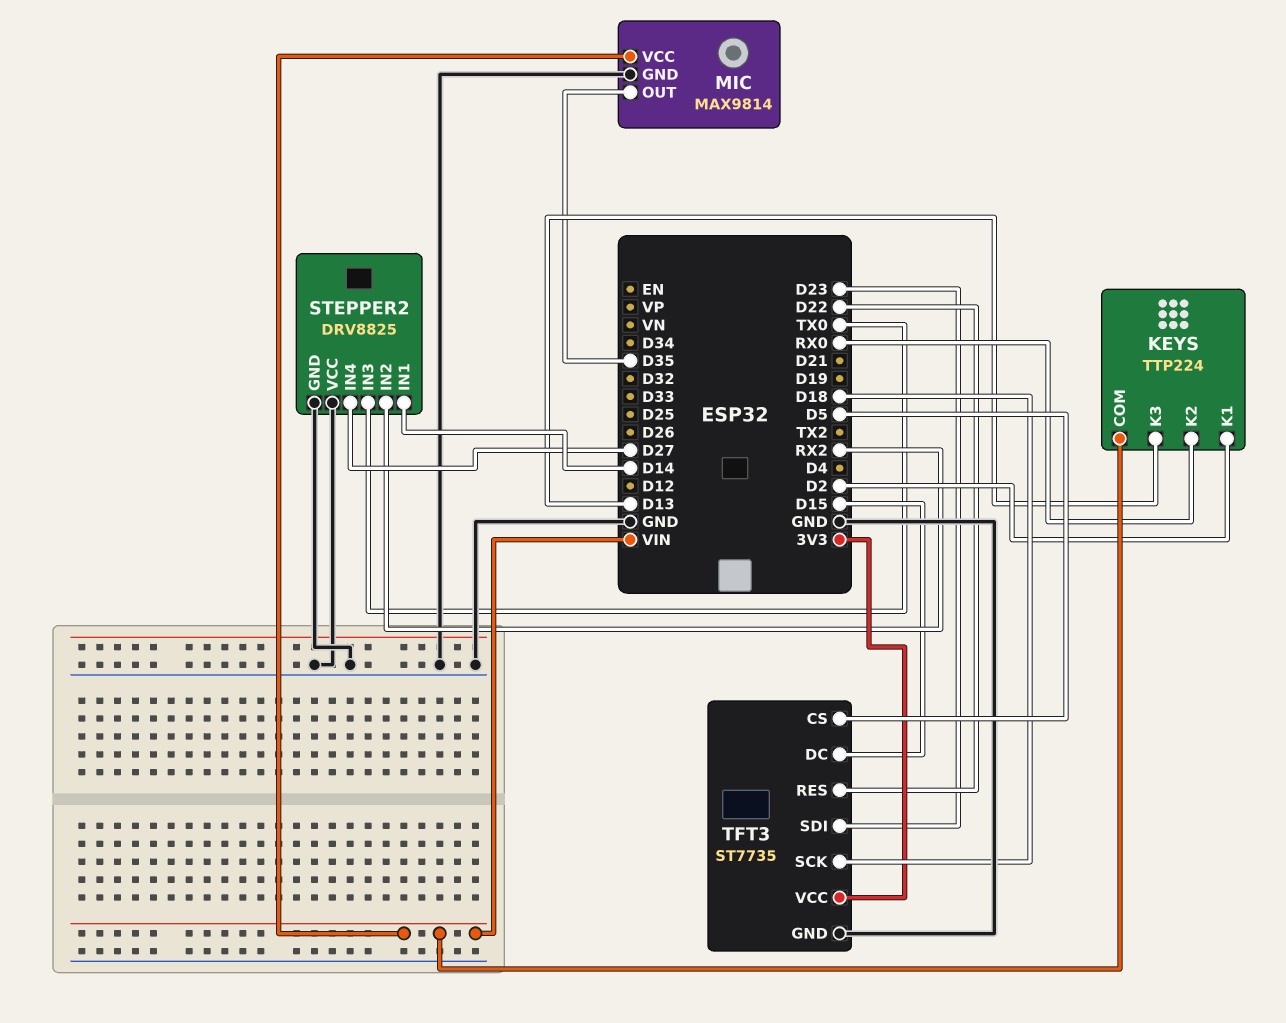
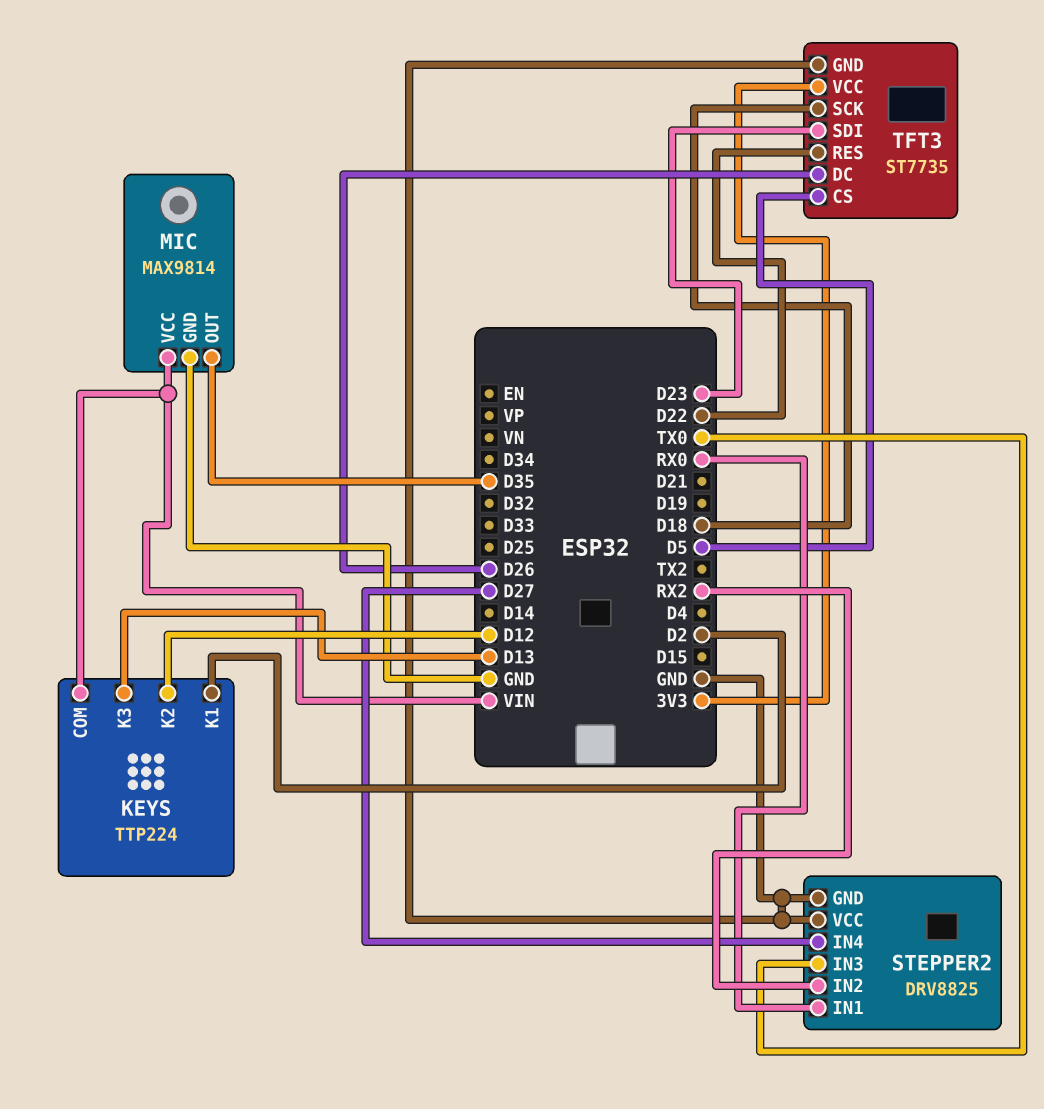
KEYS pin K2: RX0 -> D12
STEPPER2 pin IN1: D14 -> RX0
TFT3 pin DC: D15 -> D26

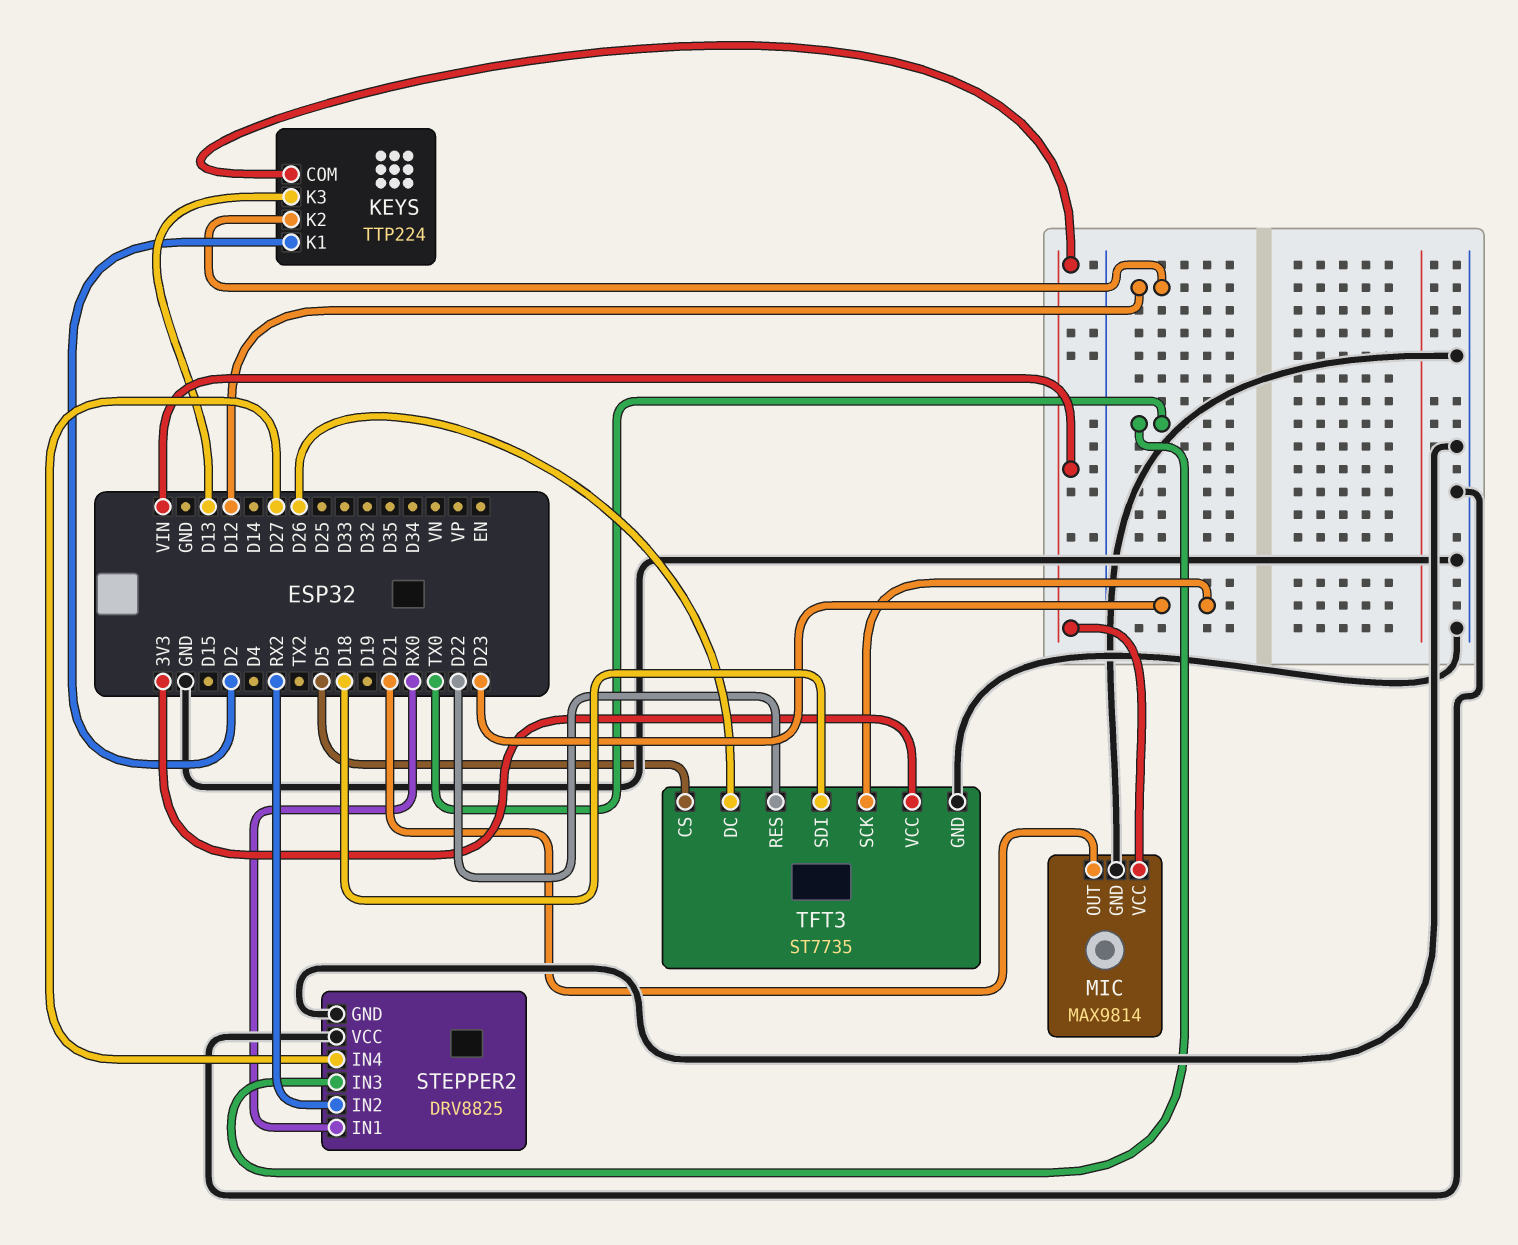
MIC pin OUT: D35 -> D21
TFT3 pin SCK: D18 -> D23
TFT3 pin SDI: D23 -> D18

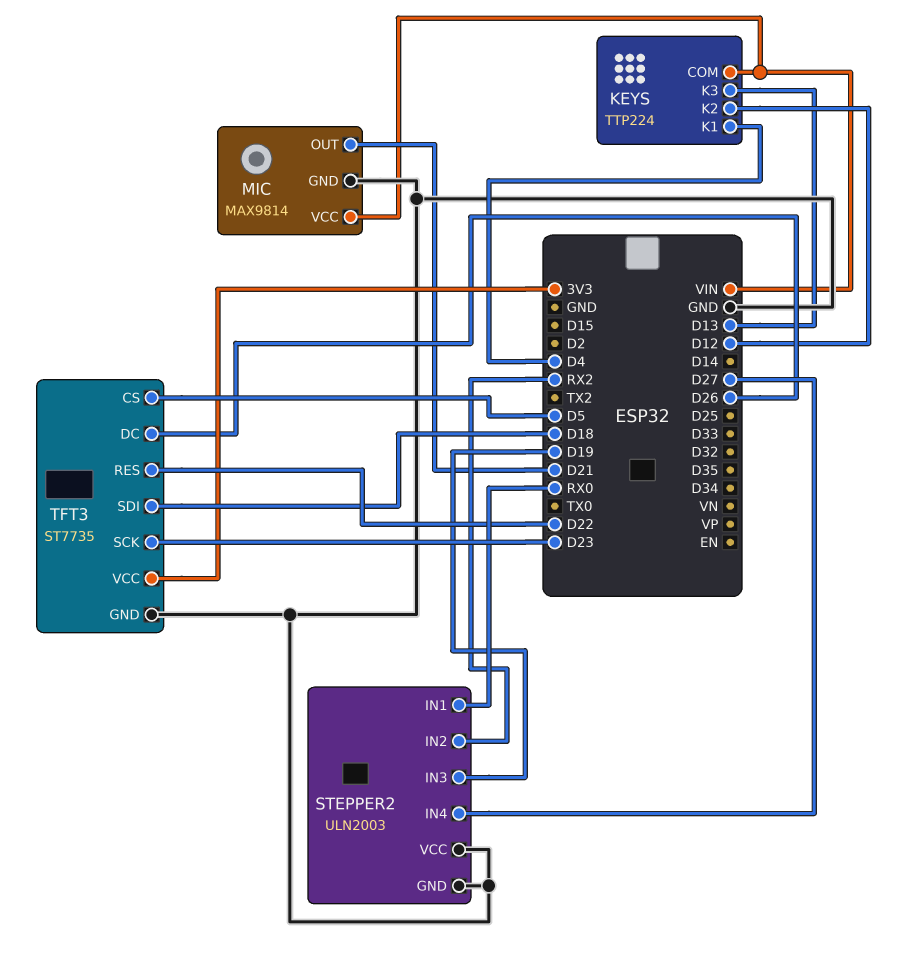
KEYS pin K1: D2 -> D4
STEPPER2: DRV8825 -> ULN2003
STEPPER2 pin IN3: TX0 -> D19

